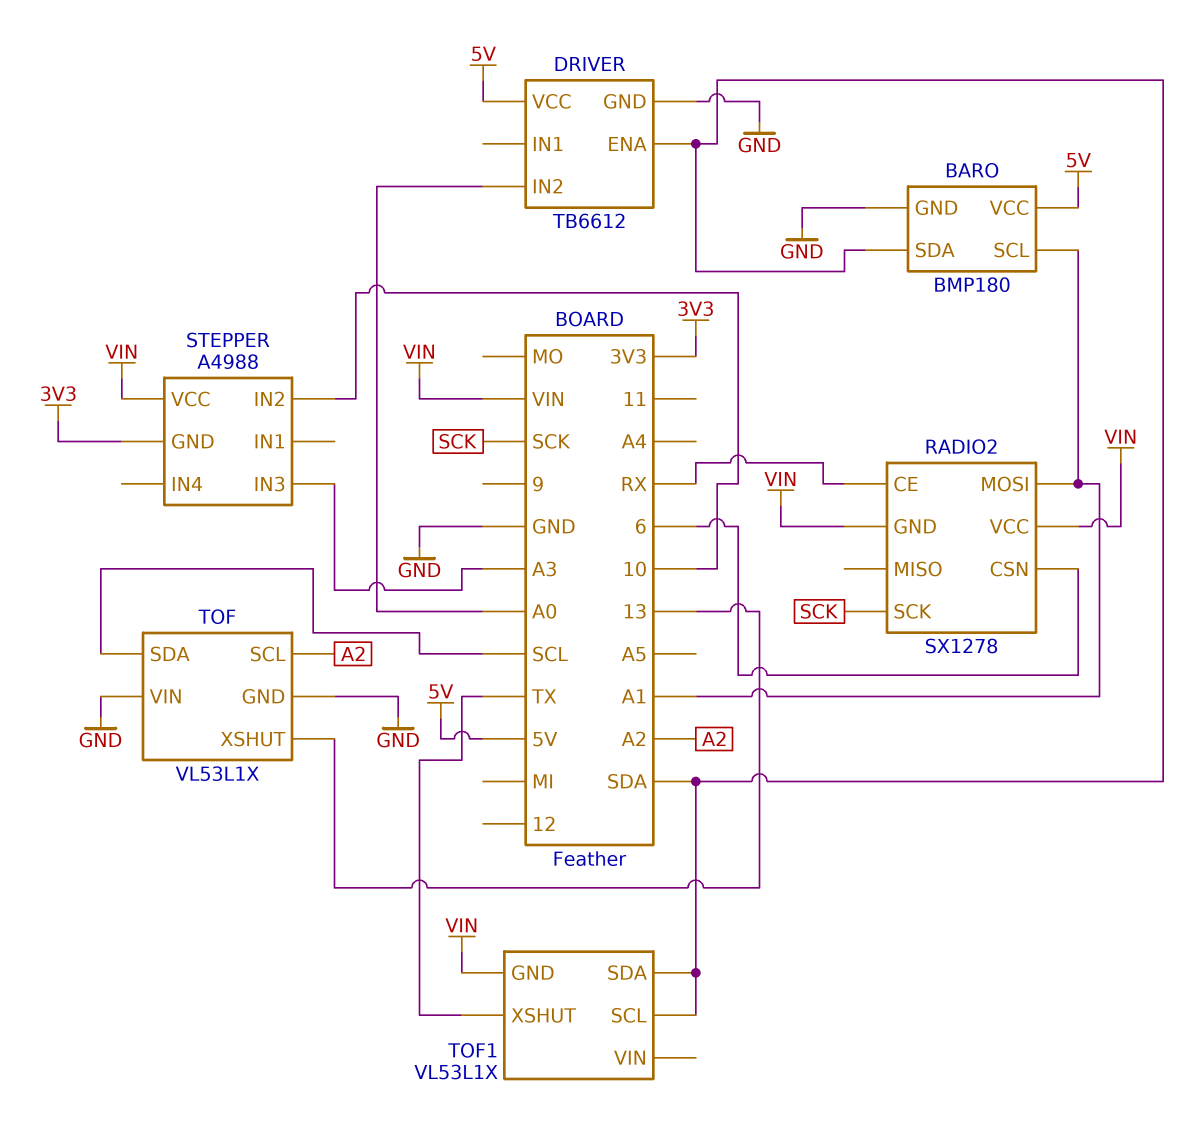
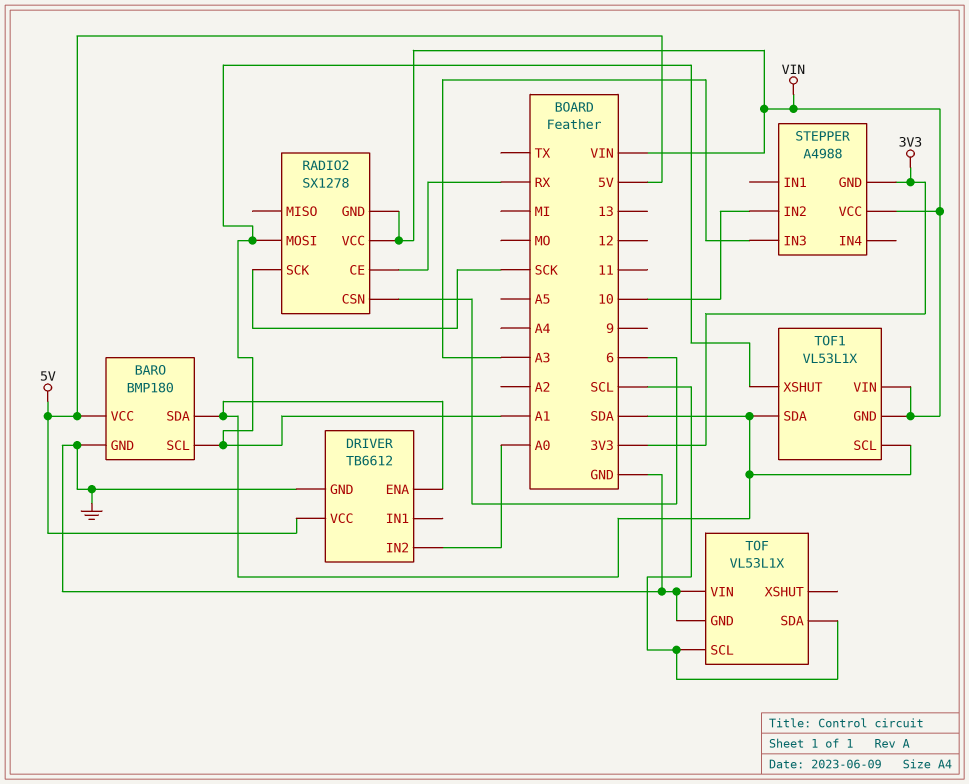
TOF pin SCL: A2 -> SCL
TOF pin XSHUT: 13 -> none
TOF1 pin VIN: none -> VIN
TOF1 pin XSHUT: TX -> A1

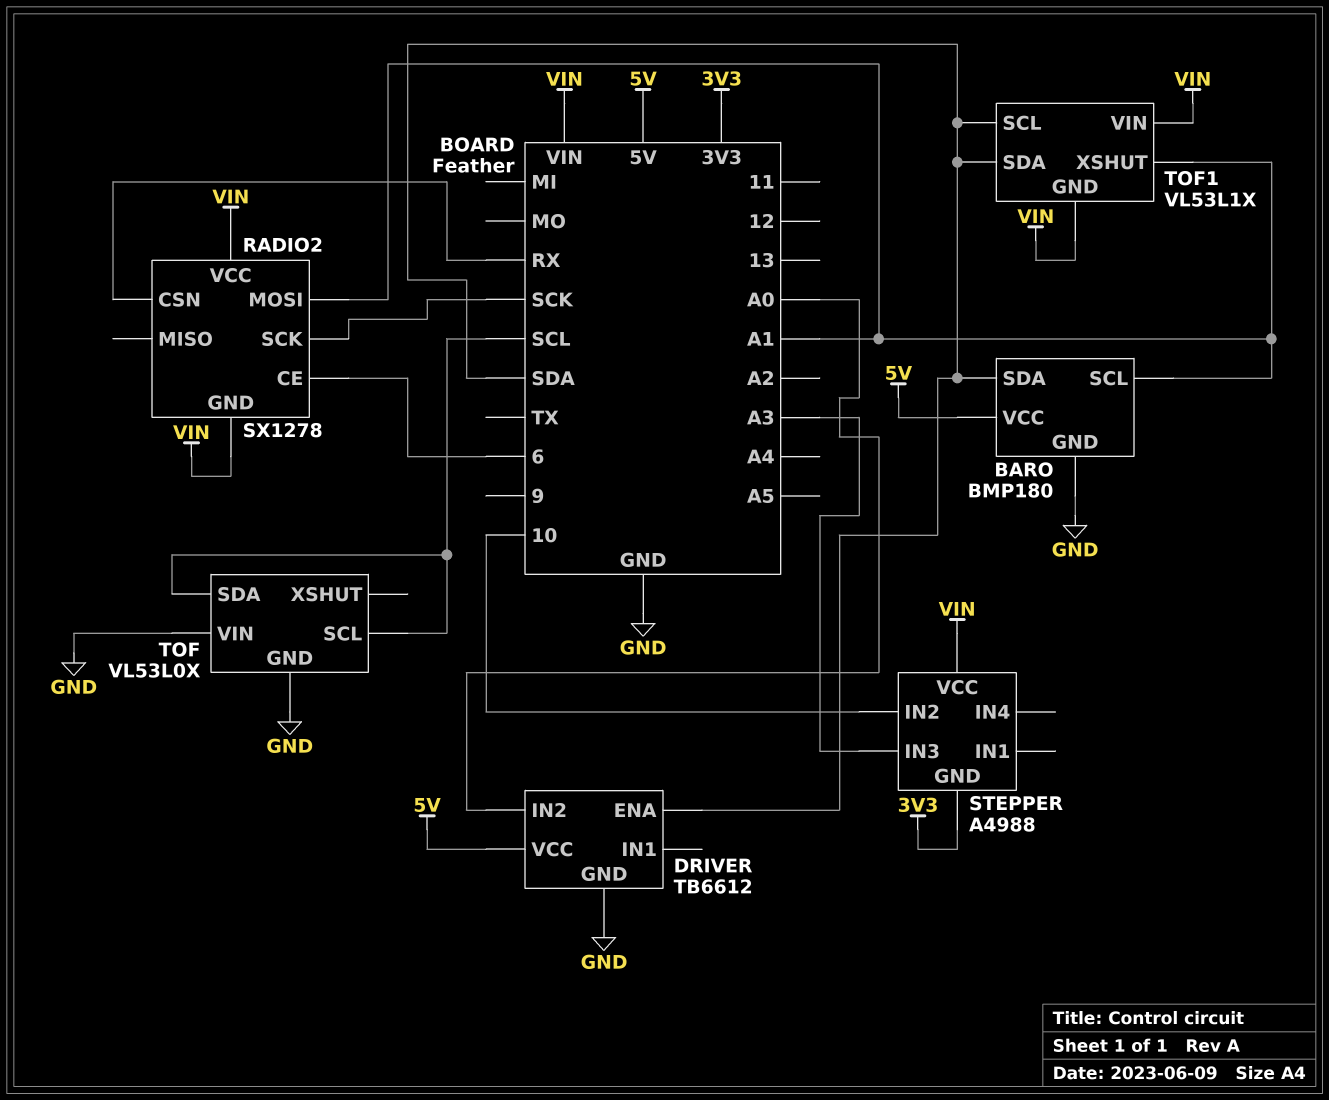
RADIO2 pin CE: RX -> 6
RADIO2 pin CSN: 6 -> RX
TOF: VL53L1X -> VL53L0X

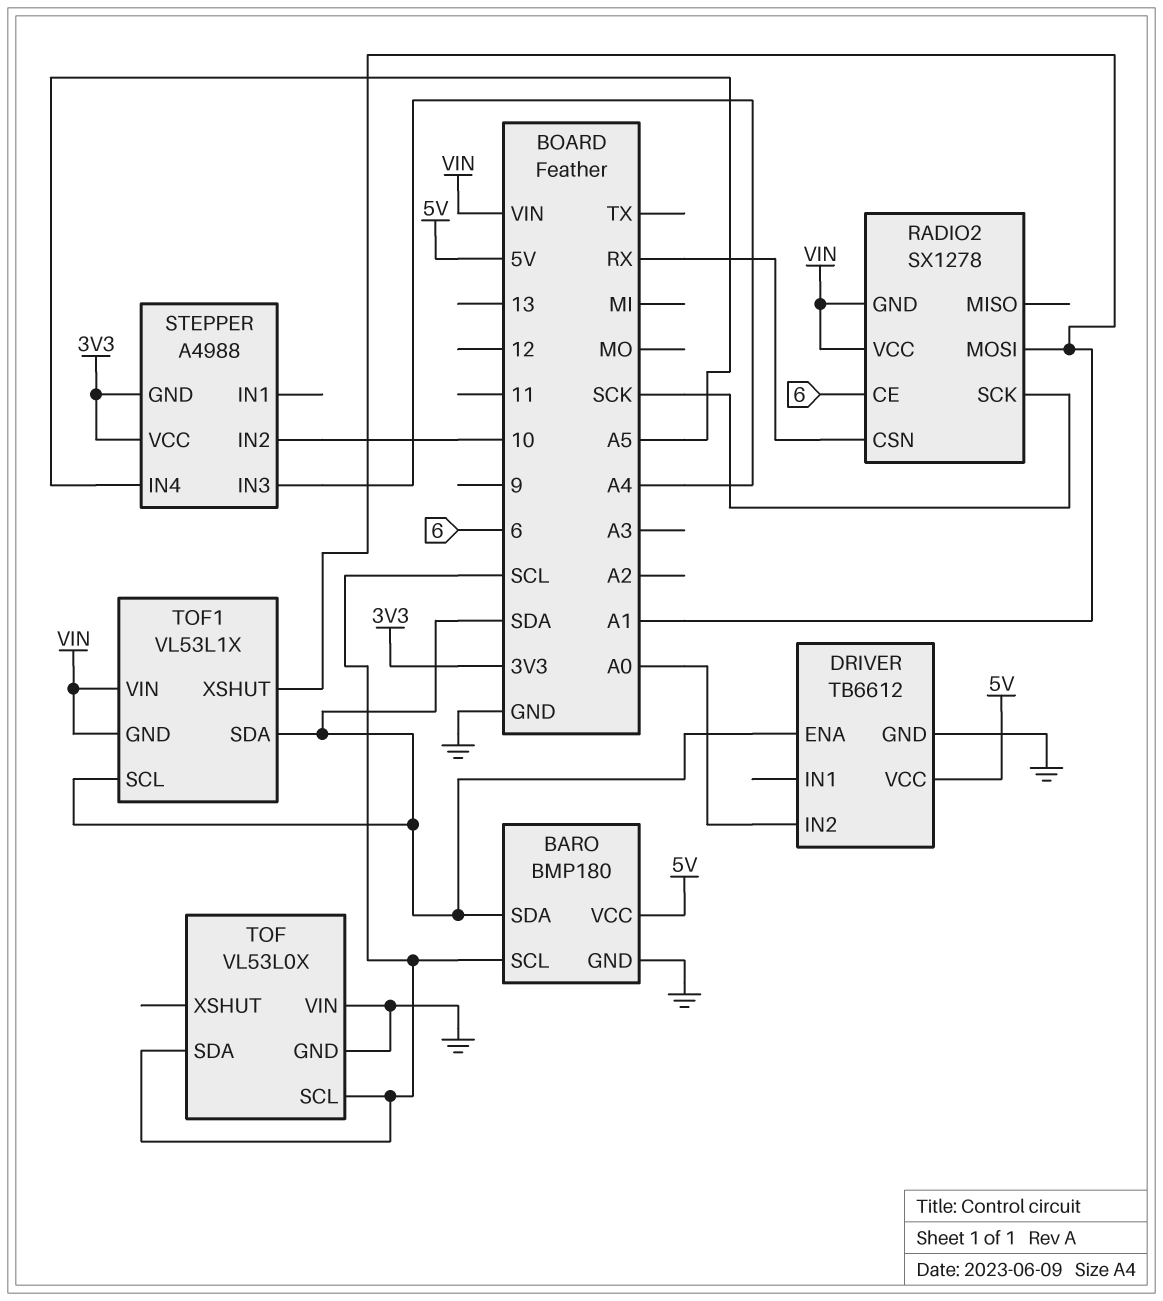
BARO pin SCL: A1 -> SCL
STEPPER pin IN3: A3 -> A4
STEPPER pin IN4: none -> A5
STEPPER pin VCC: VIN -> 3V3

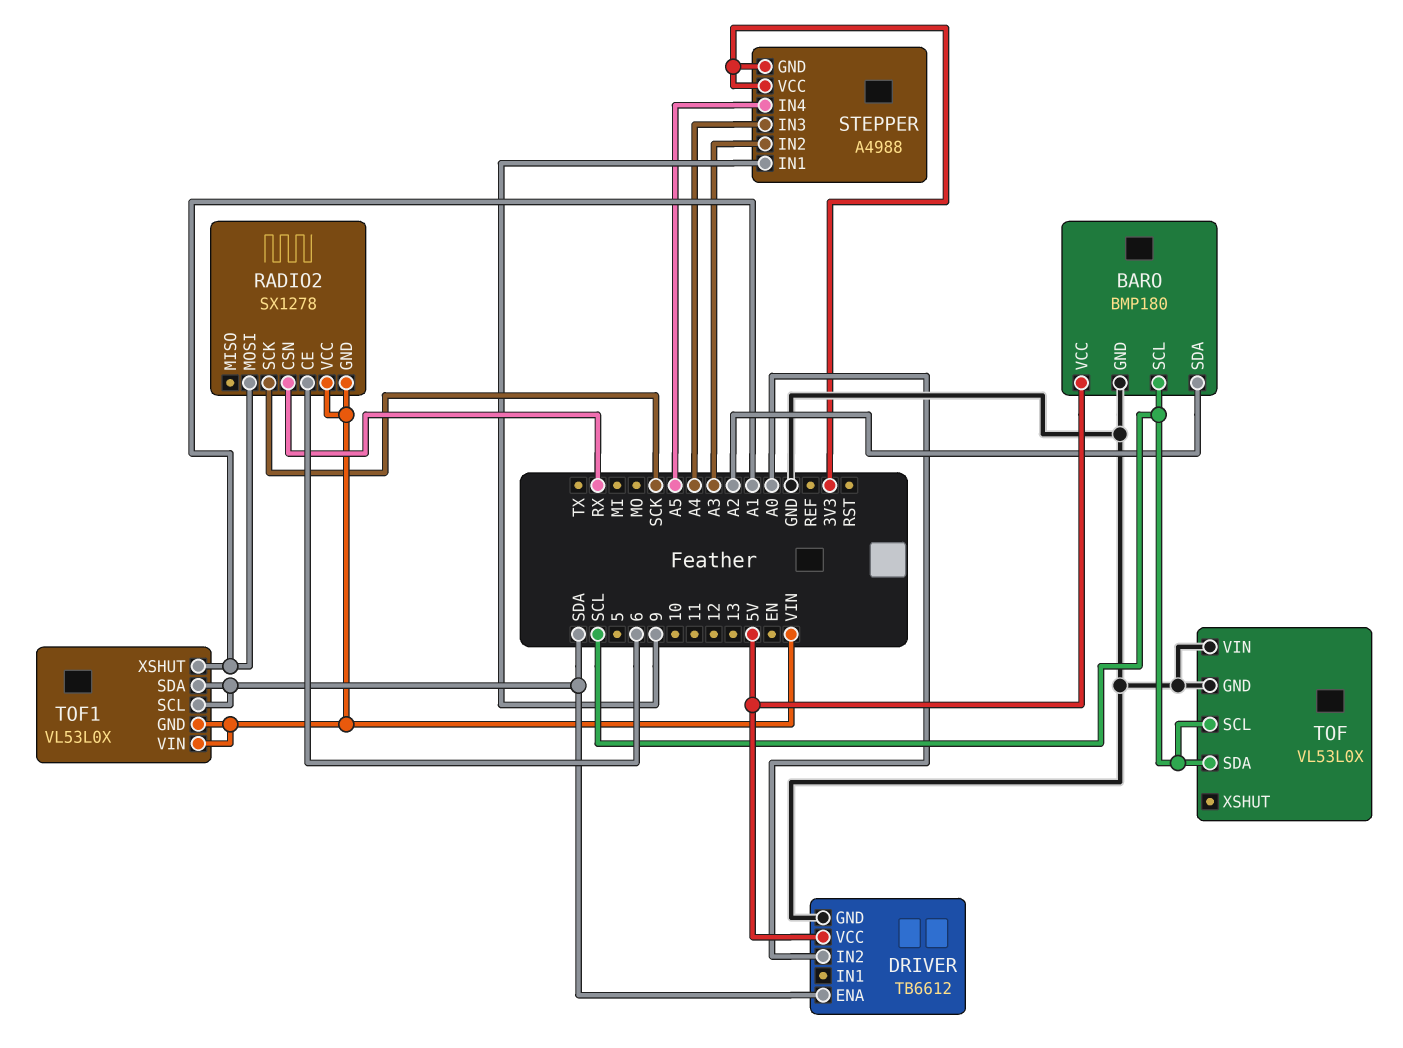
BARO pin SDA: SDA -> A2
STEPPER pin IN1: none -> 9
STEPPER pin IN2: 10 -> A3
TOF1: VL53L1X -> VL53L0X

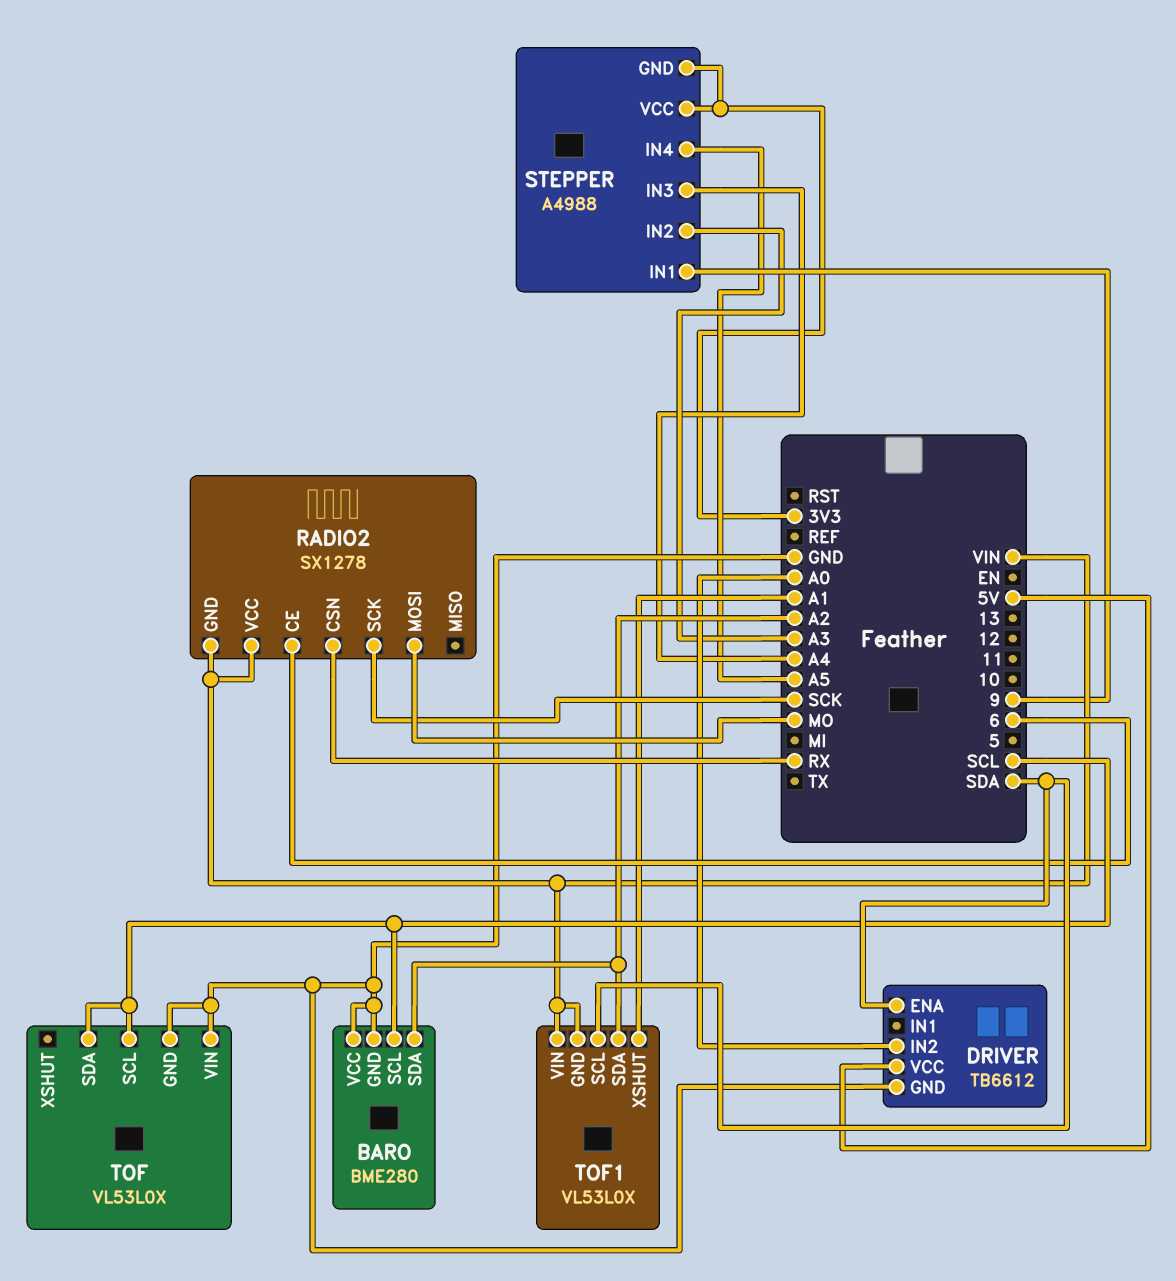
BARO: BMP180 -> BME280
BARO pin VCC: 5V -> GND
RADIO2 pin MOSI: A1 -> MO
TOF1 pin SDA: SDA -> A2

